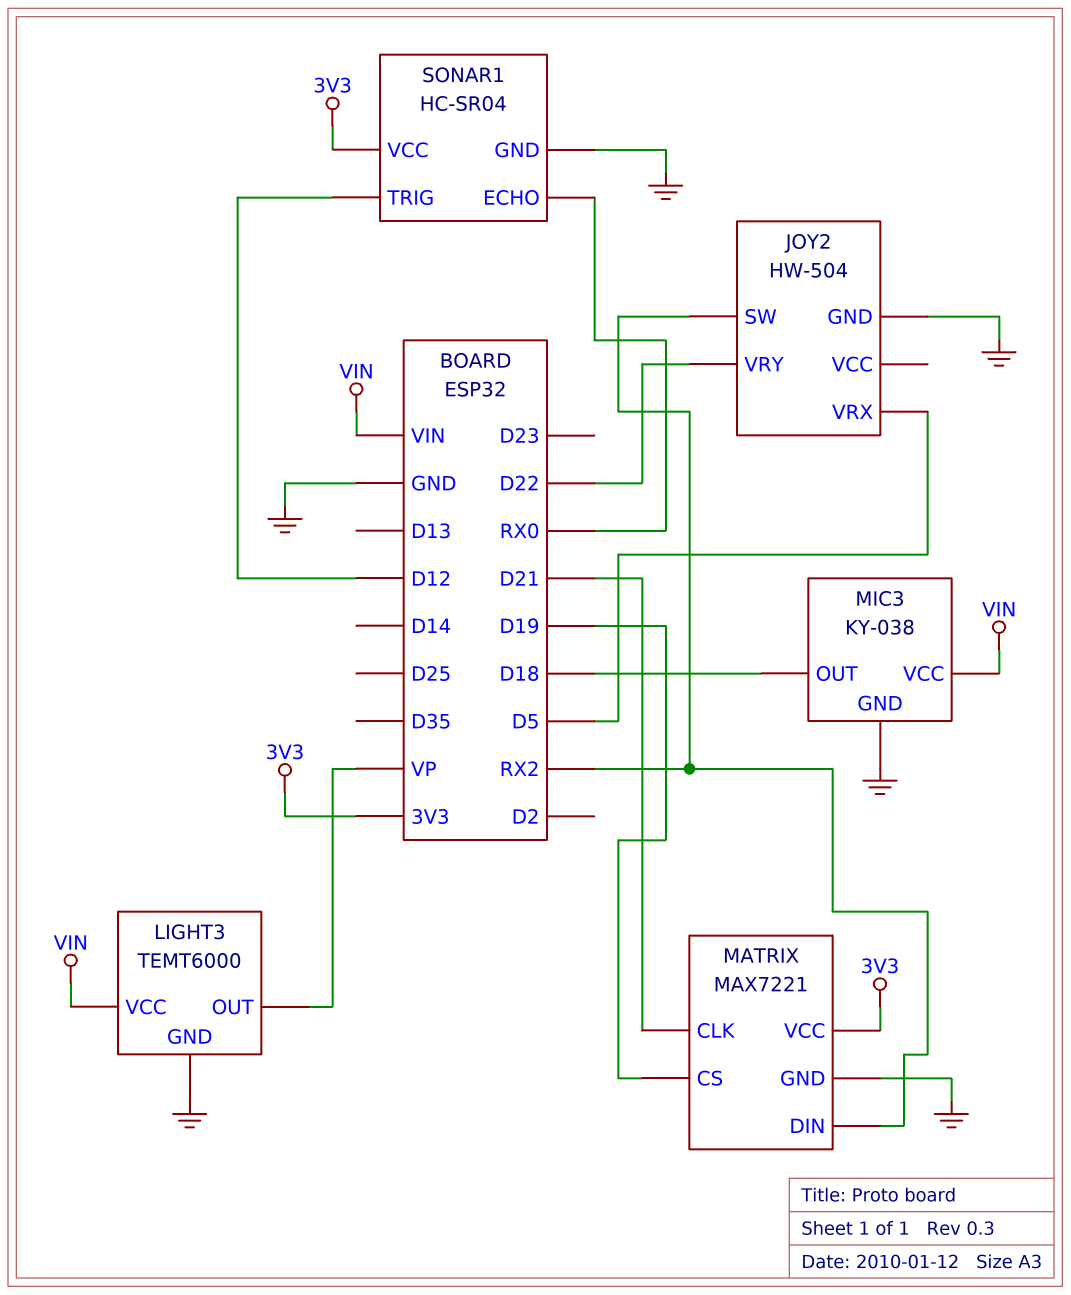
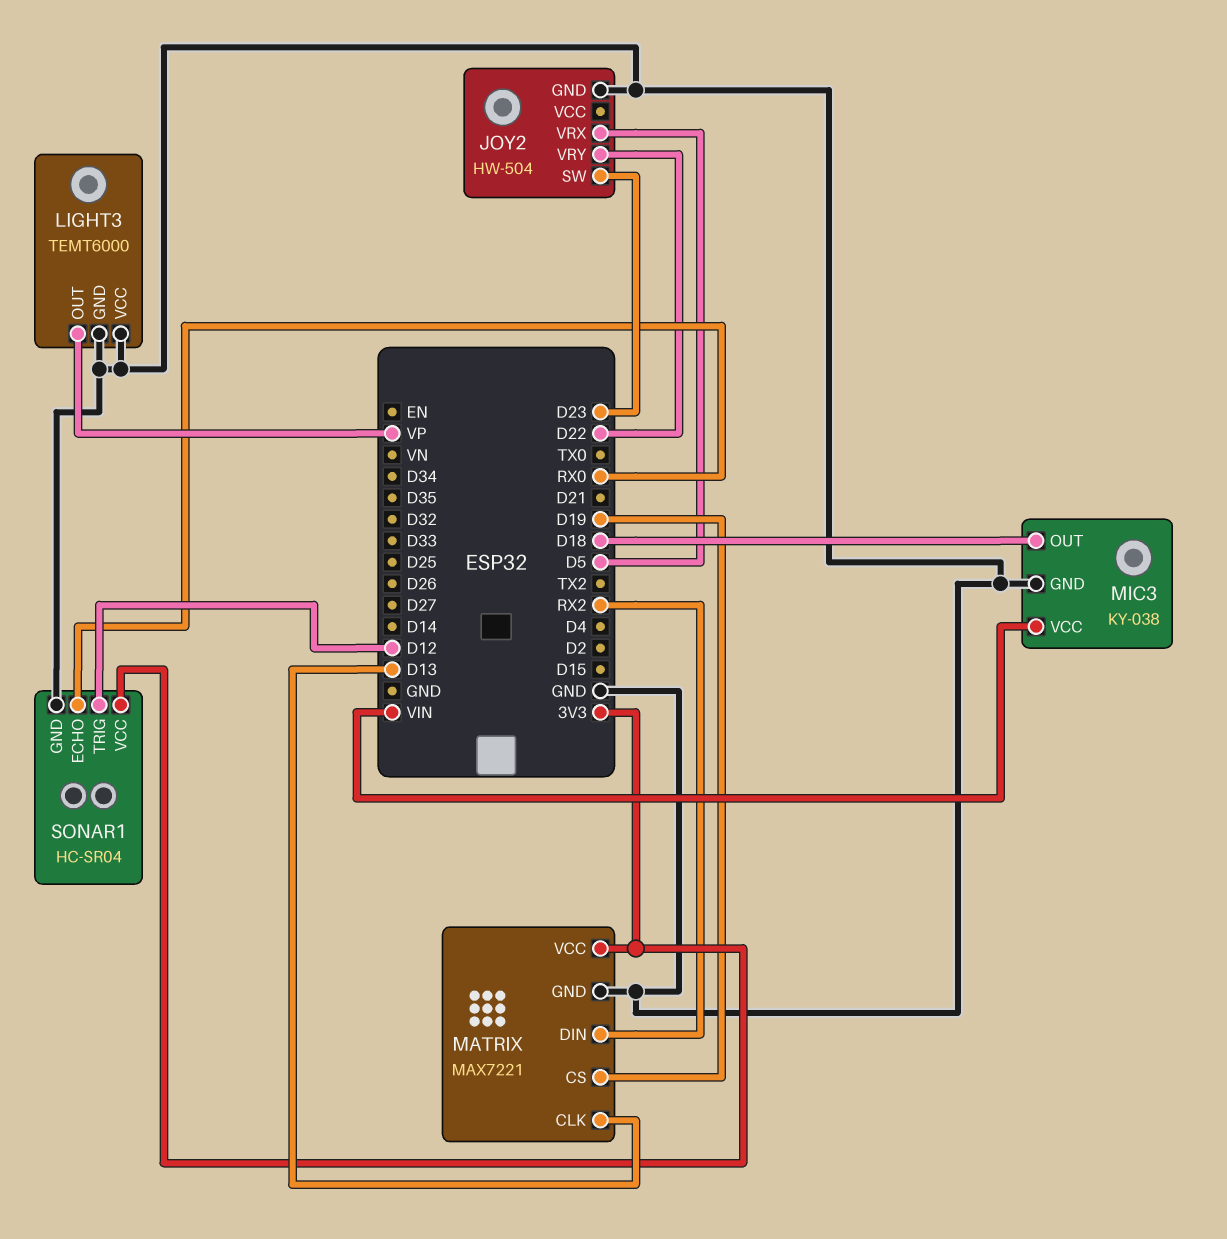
JOY2 pin SW: RX2 -> D23
LIGHT3 pin VCC: VIN -> GND
MATRIX pin CLK: D21 -> D13

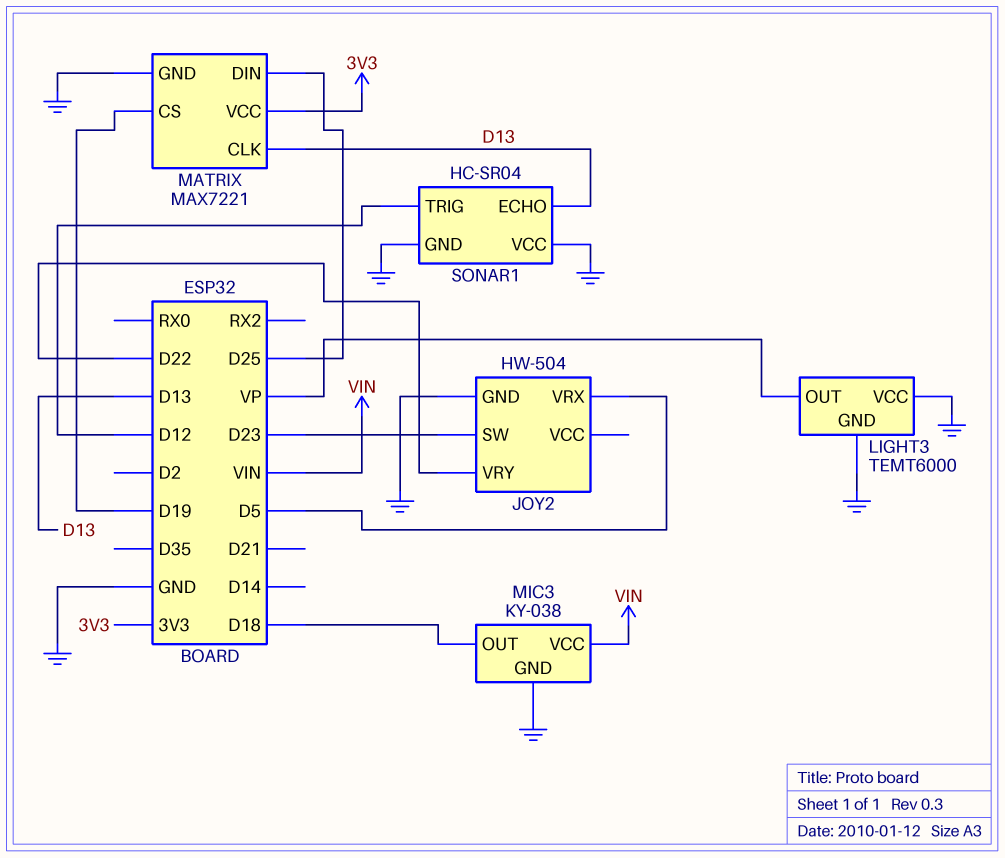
MATRIX pin DIN: RX2 -> D25
SONAR1 pin ECHO: RX0 -> D13
SONAR1 pin VCC: 3V3 -> GND

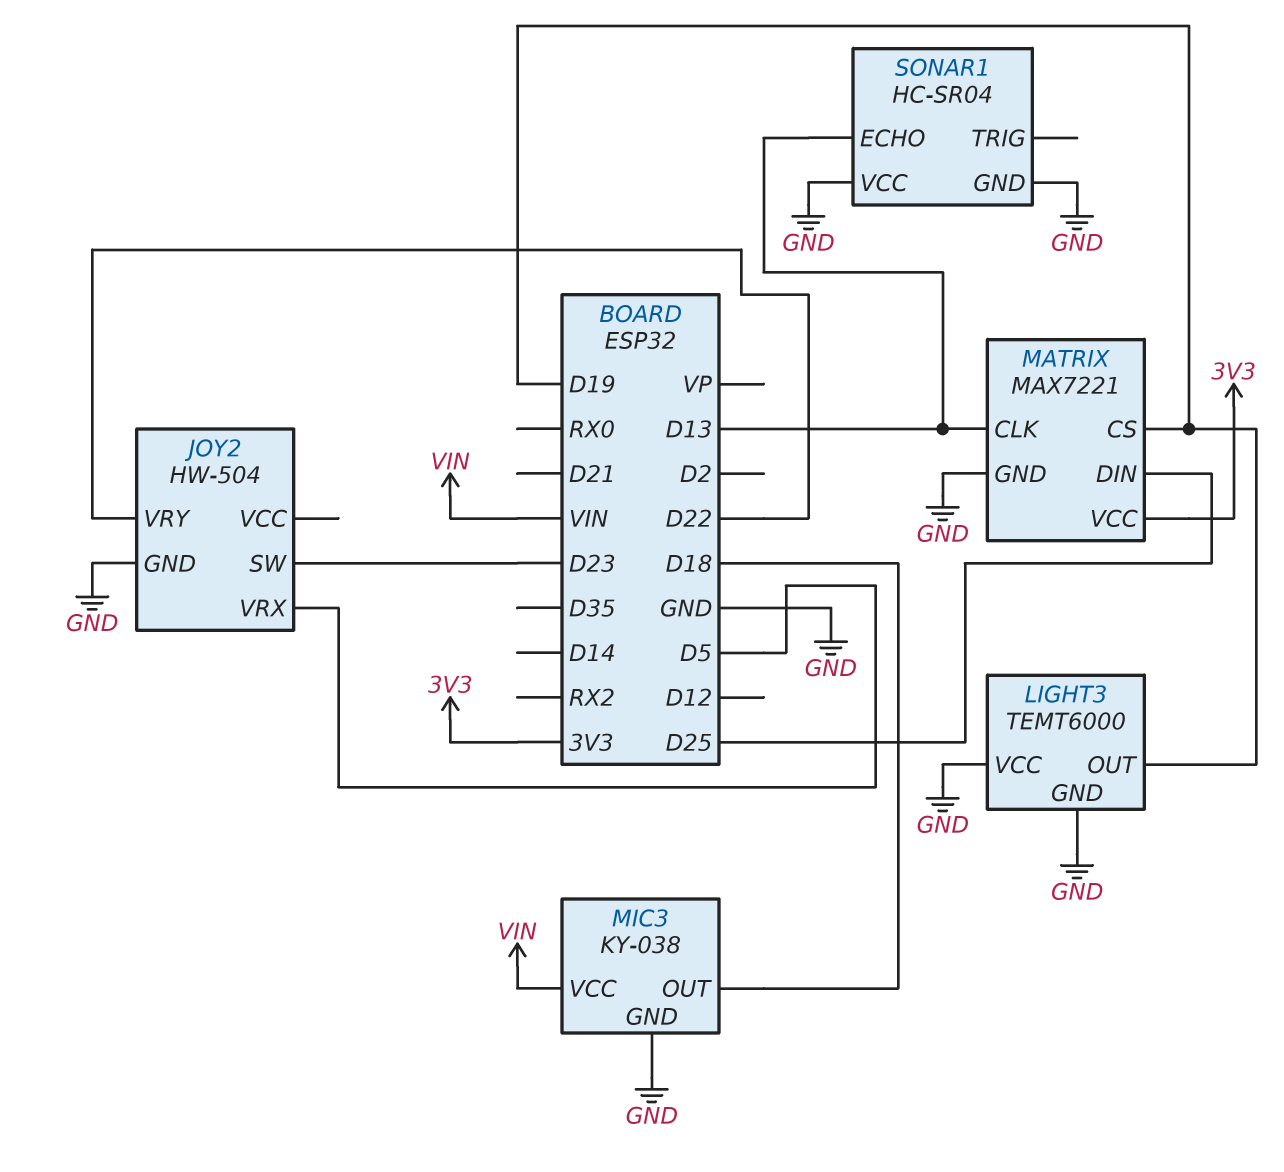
LIGHT3 pin OUT: VP -> D19
SONAR1 pin TRIG: D12 -> none

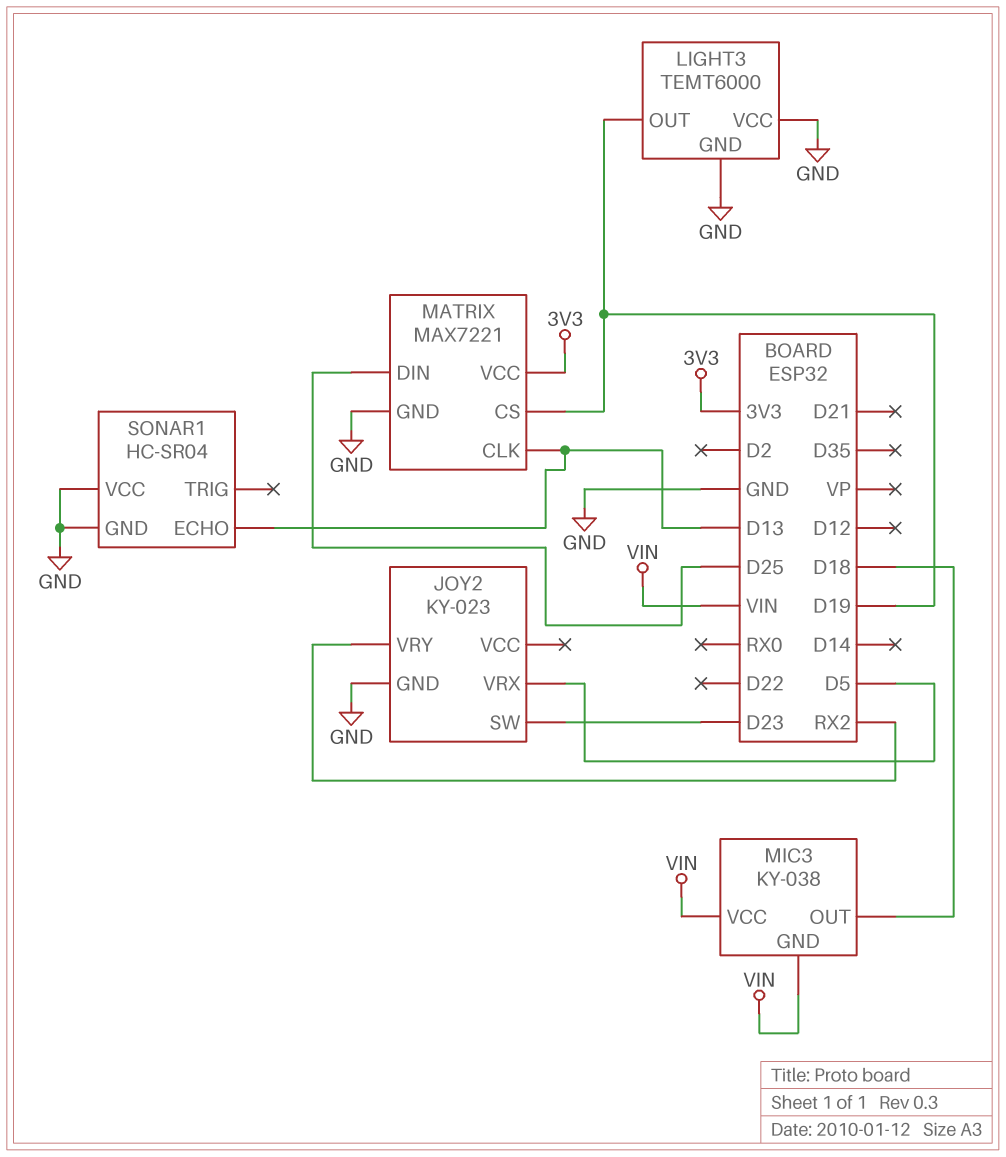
JOY2: HW-504 -> KY-023
JOY2 pin VRY: D22 -> RX2
MIC3 pin GND: GND -> VIN

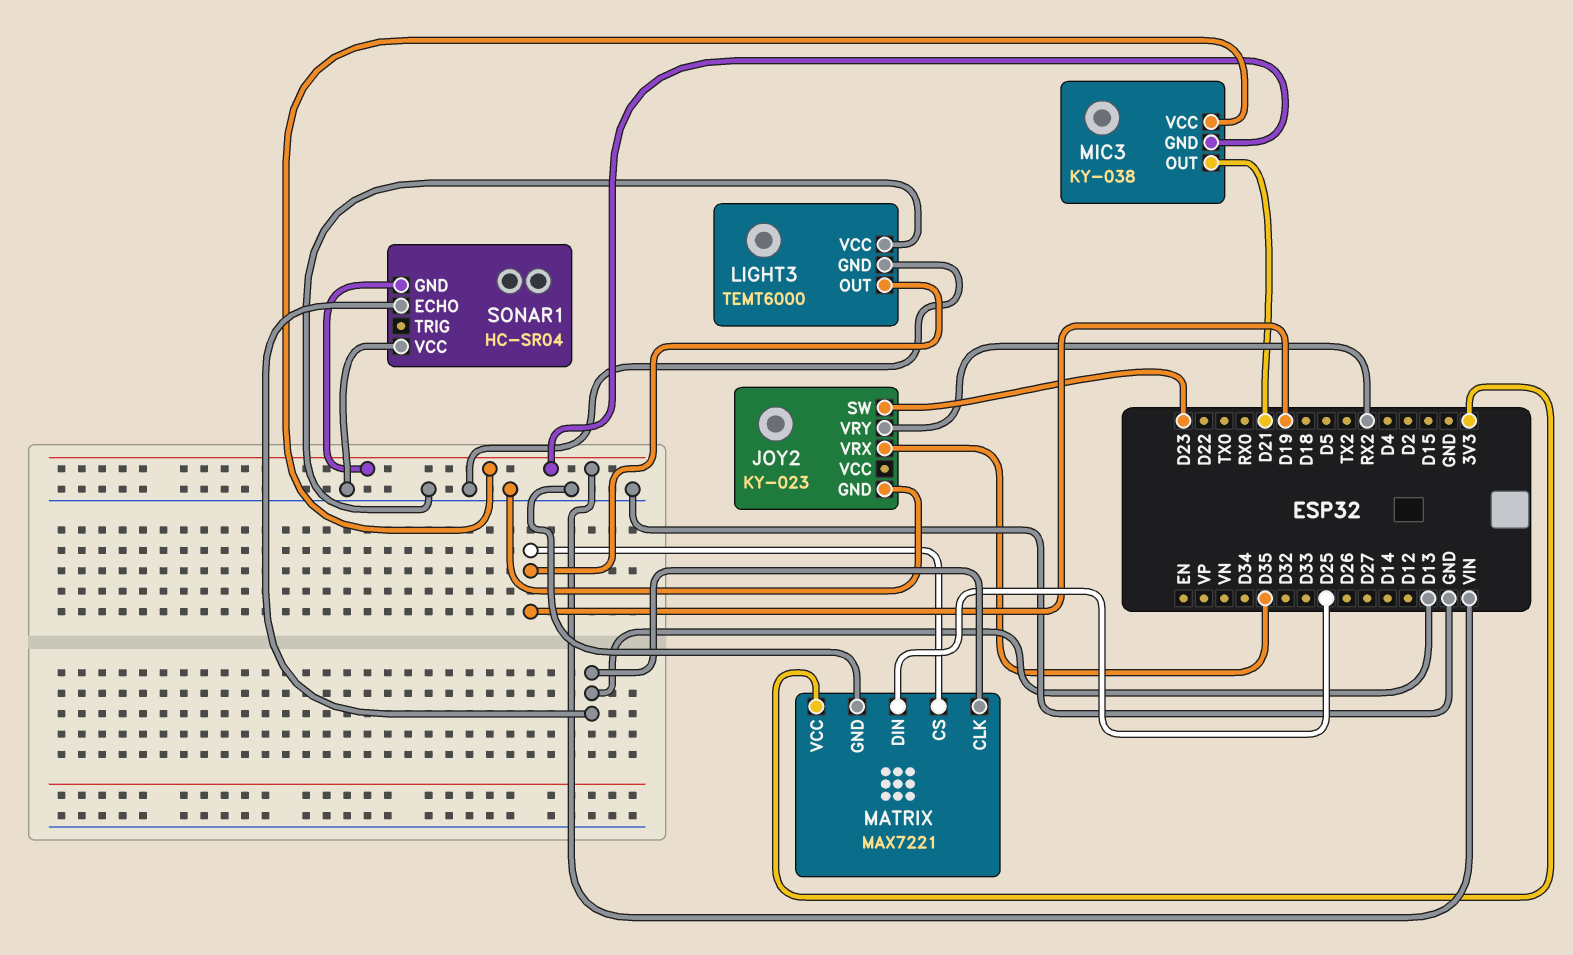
JOY2 pin VRX: D5 -> D35
MIC3 pin OUT: D18 -> D21
SONAR1 pin GND: GND -> VIN

